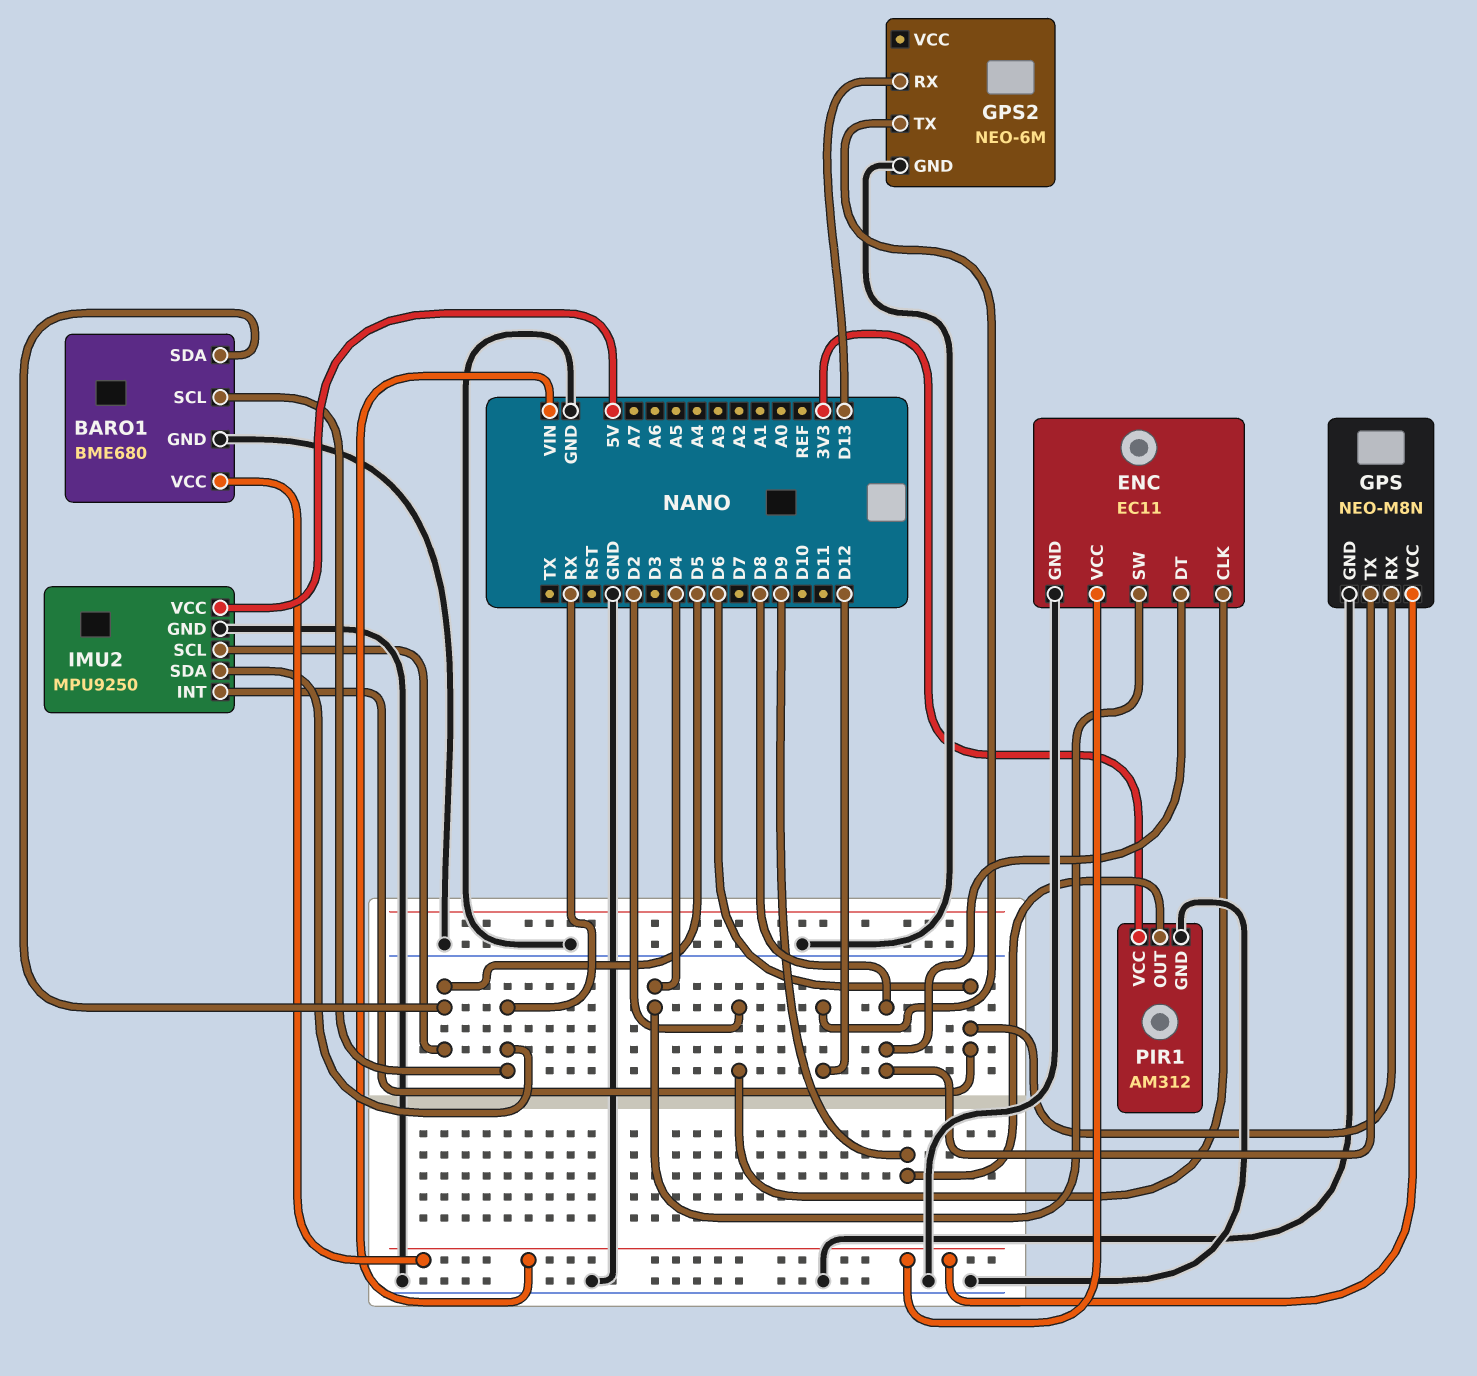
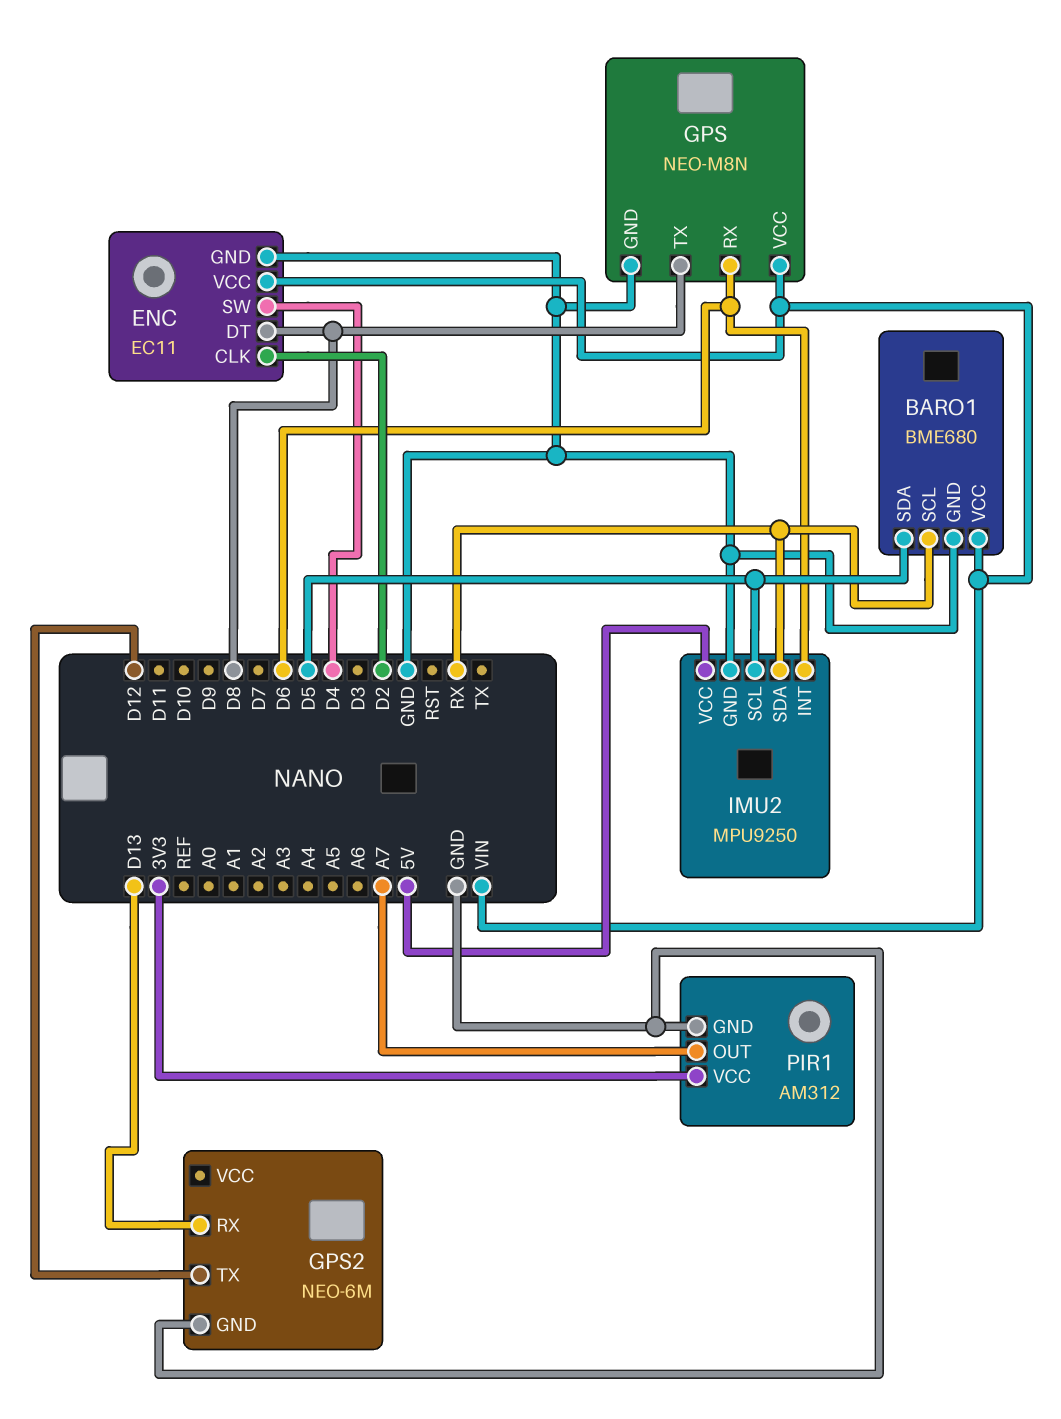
PIR1 pin OUT: D9 -> A7

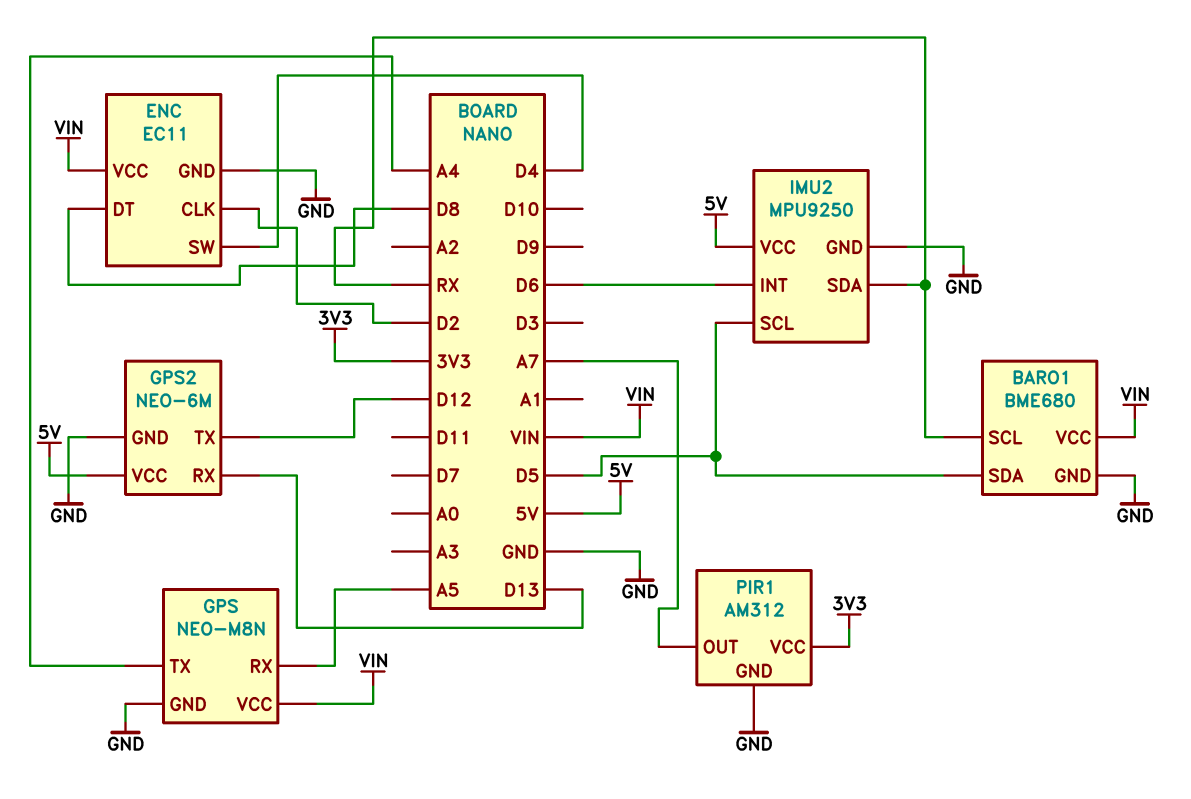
GPS pin RX: D6 -> A5
GPS pin TX: D8 -> A4
GPS2 pin VCC: none -> 5V

